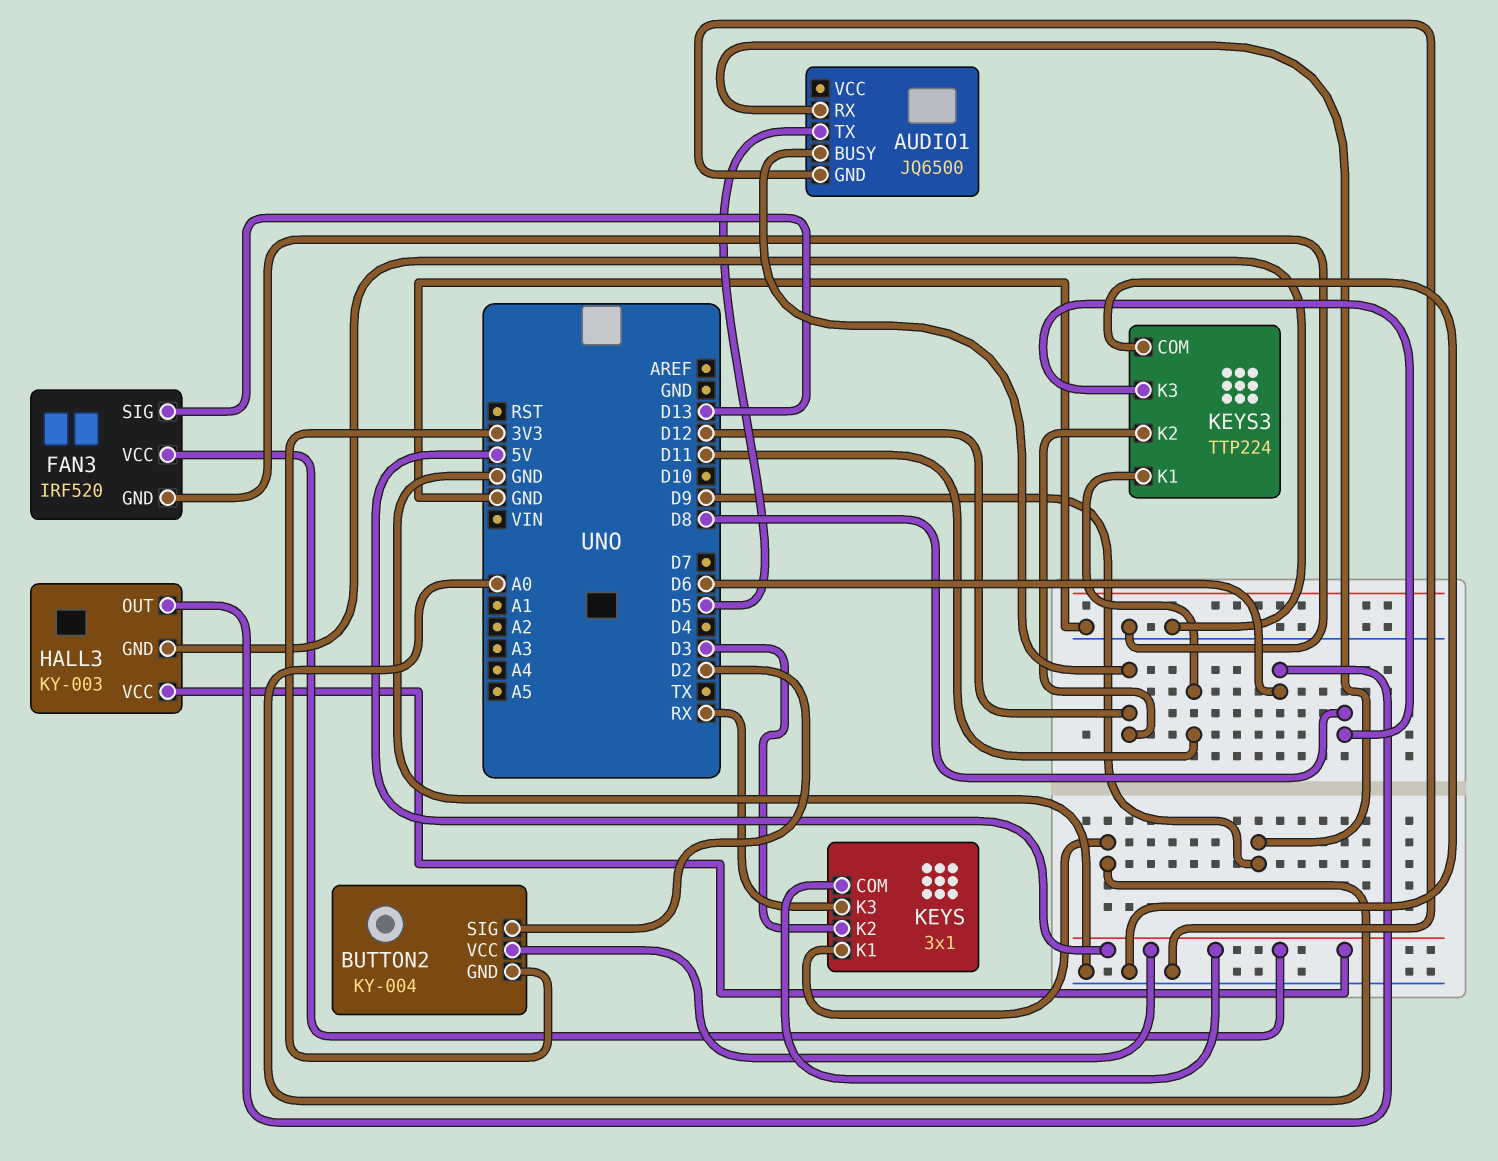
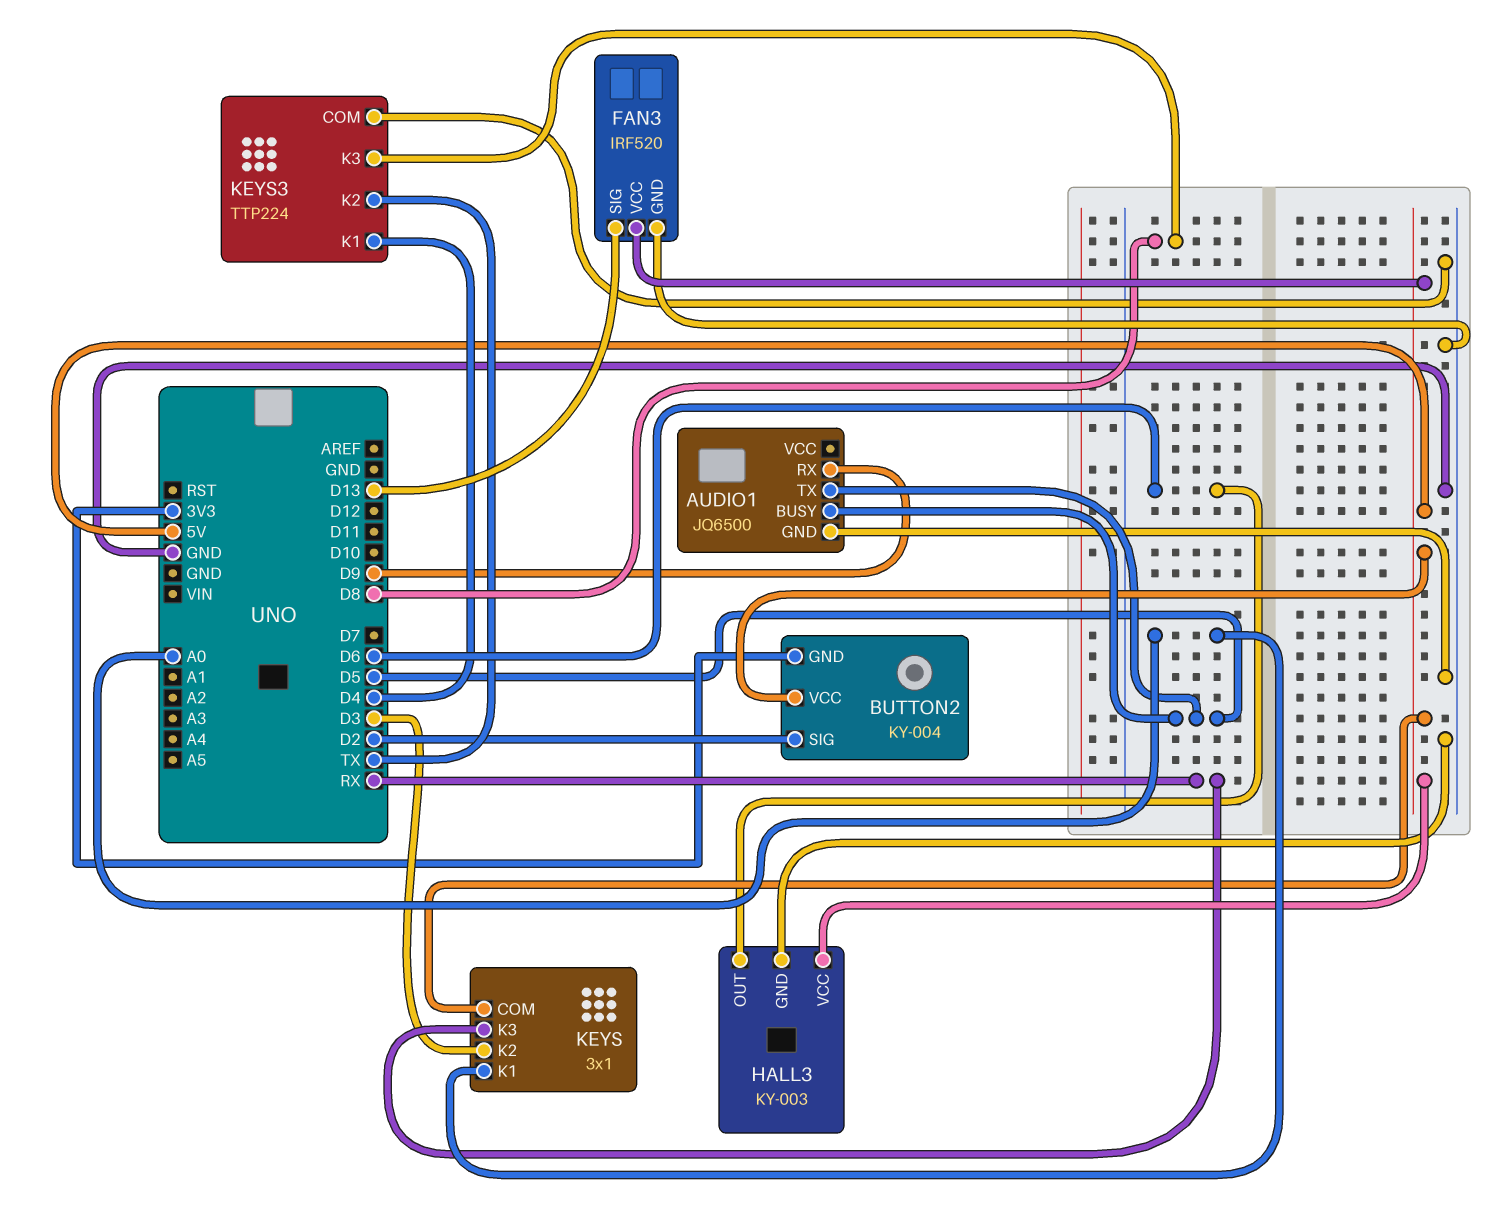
AUDIO1 pin BUSY: D12 -> D5
KEYS3 pin K1: D11 -> D4
KEYS3 pin K2: D12 -> TX

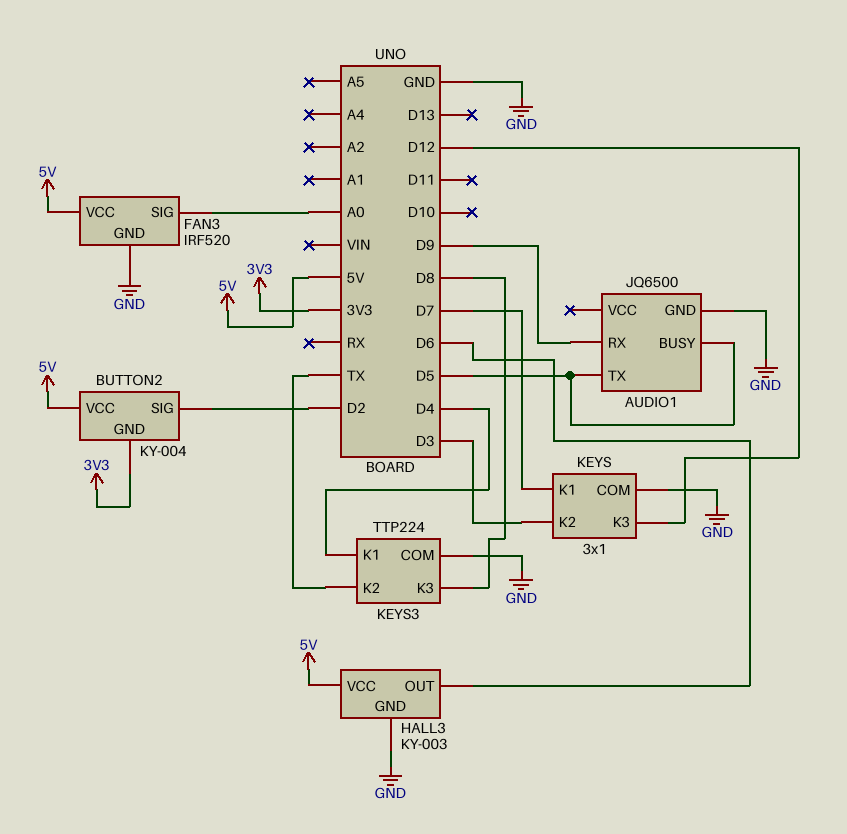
FAN3 pin SIG: D13 -> A0
KEYS pin COM: 5V -> GND
KEYS pin K1: A0 -> D7
KEYS pin K3: RX -> D12

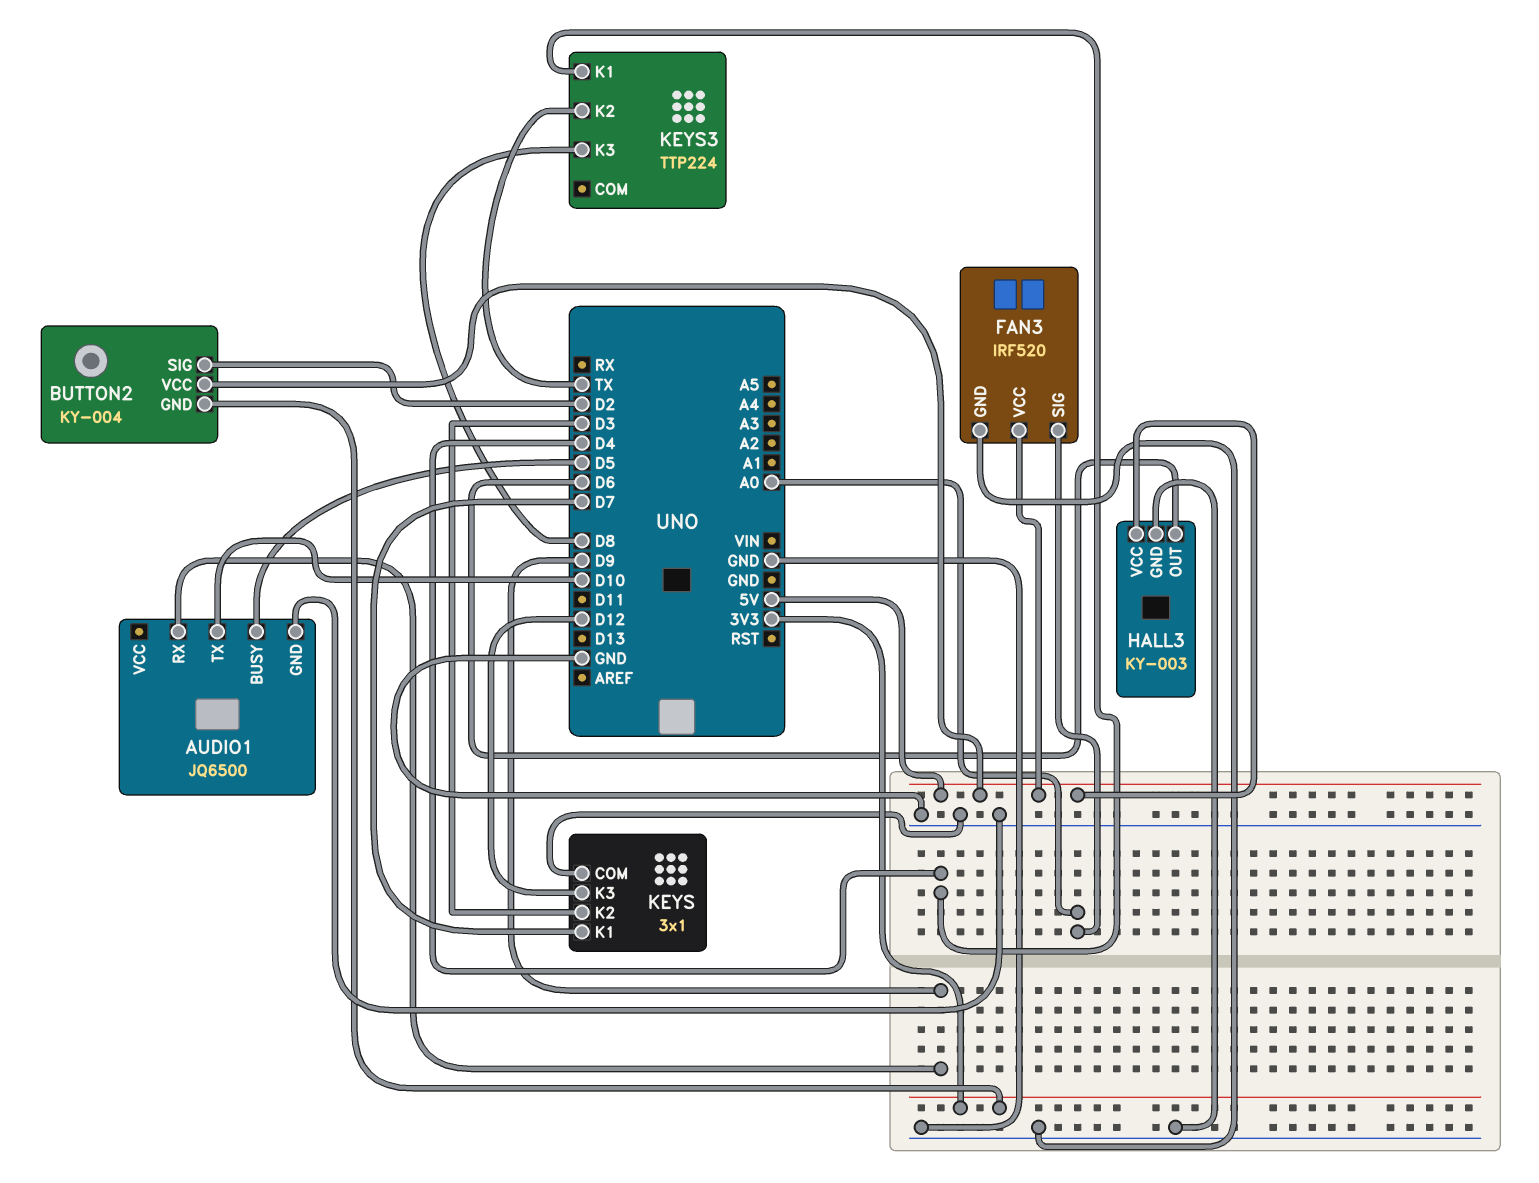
AUDIO1 pin TX: D5 -> D10
KEYS3 pin COM: GND -> none

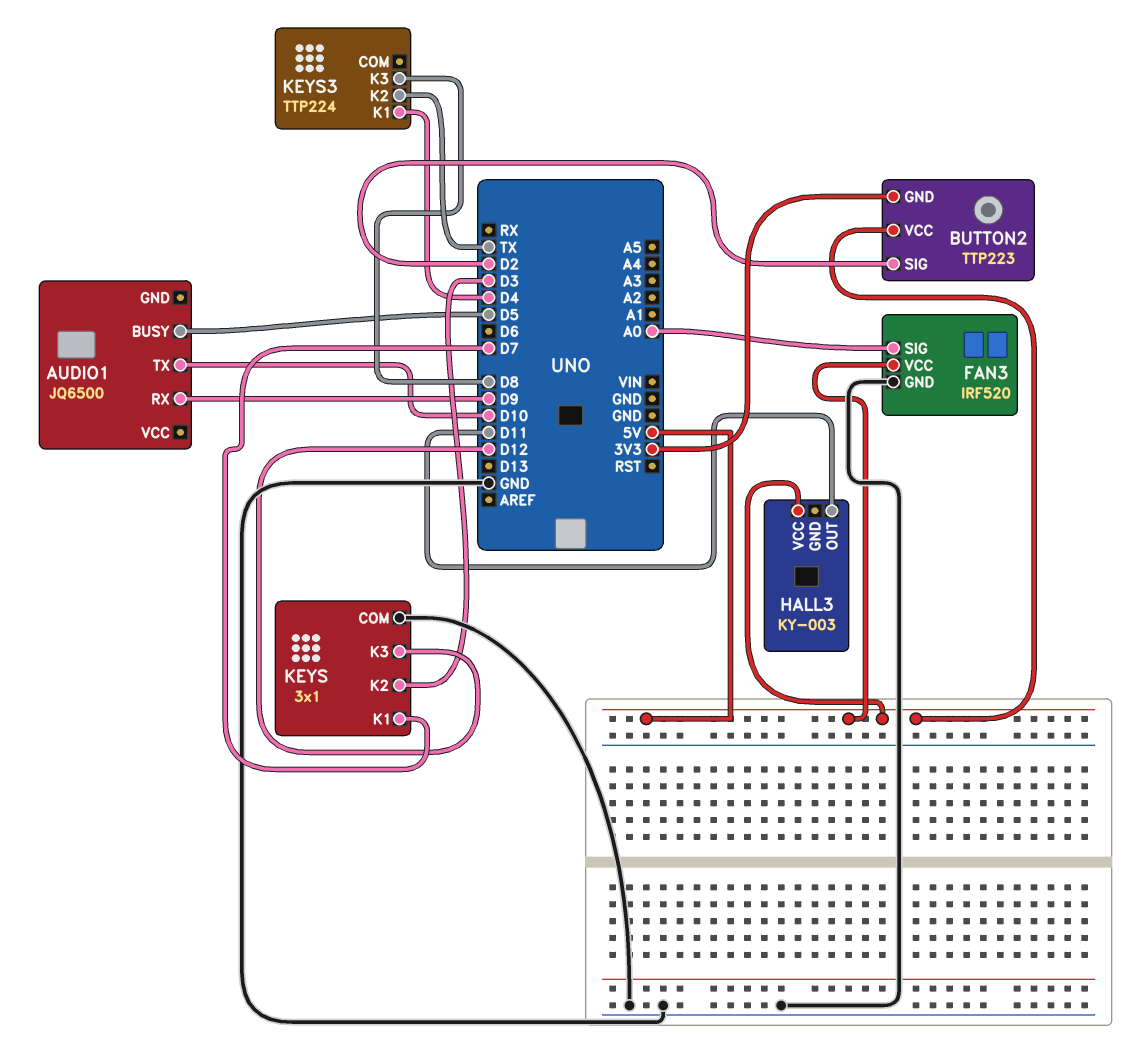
AUDIO1 pin GND: GND -> none
BUTTON2: KY-004 -> TTP223
HALL3 pin GND: GND -> none
HALL3 pin OUT: D6 -> D11

